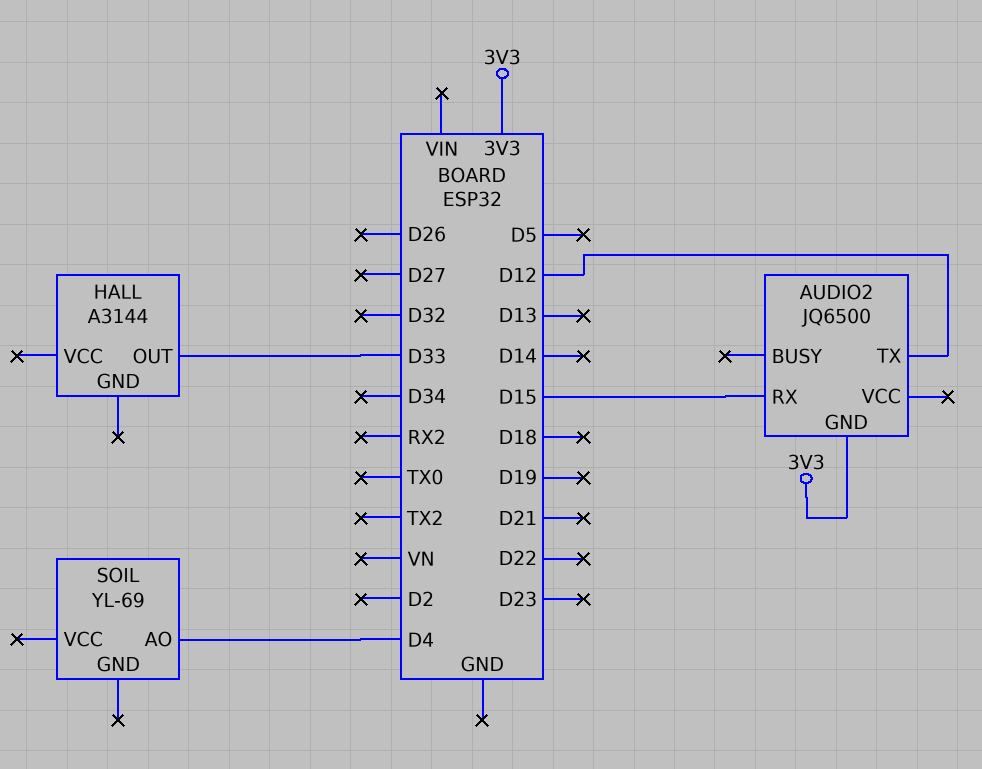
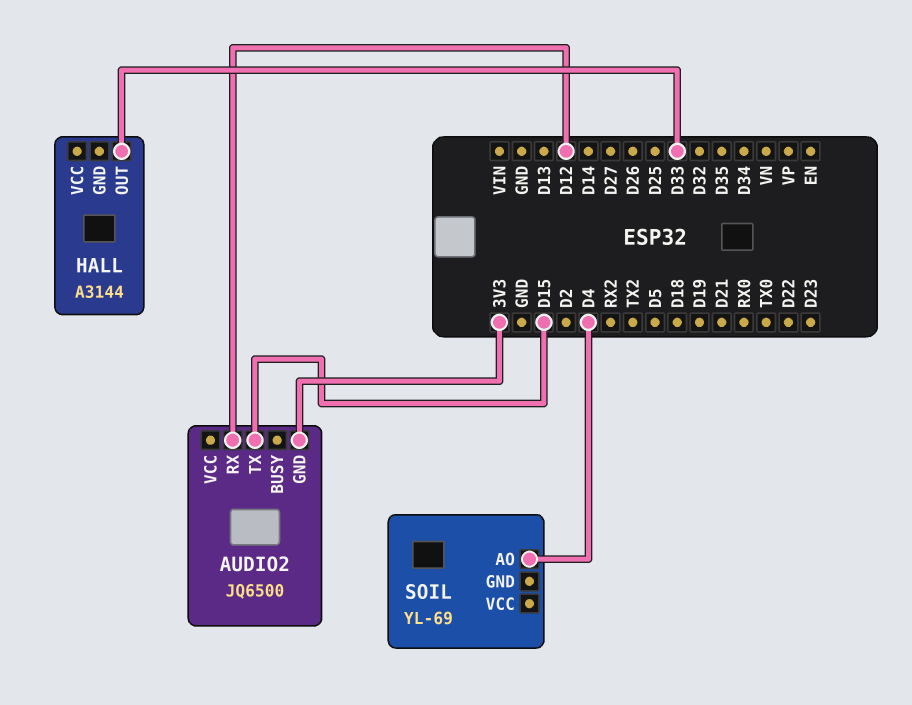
AUDIO2 pin RX: D15 -> D12
AUDIO2 pin TX: D12 -> D15

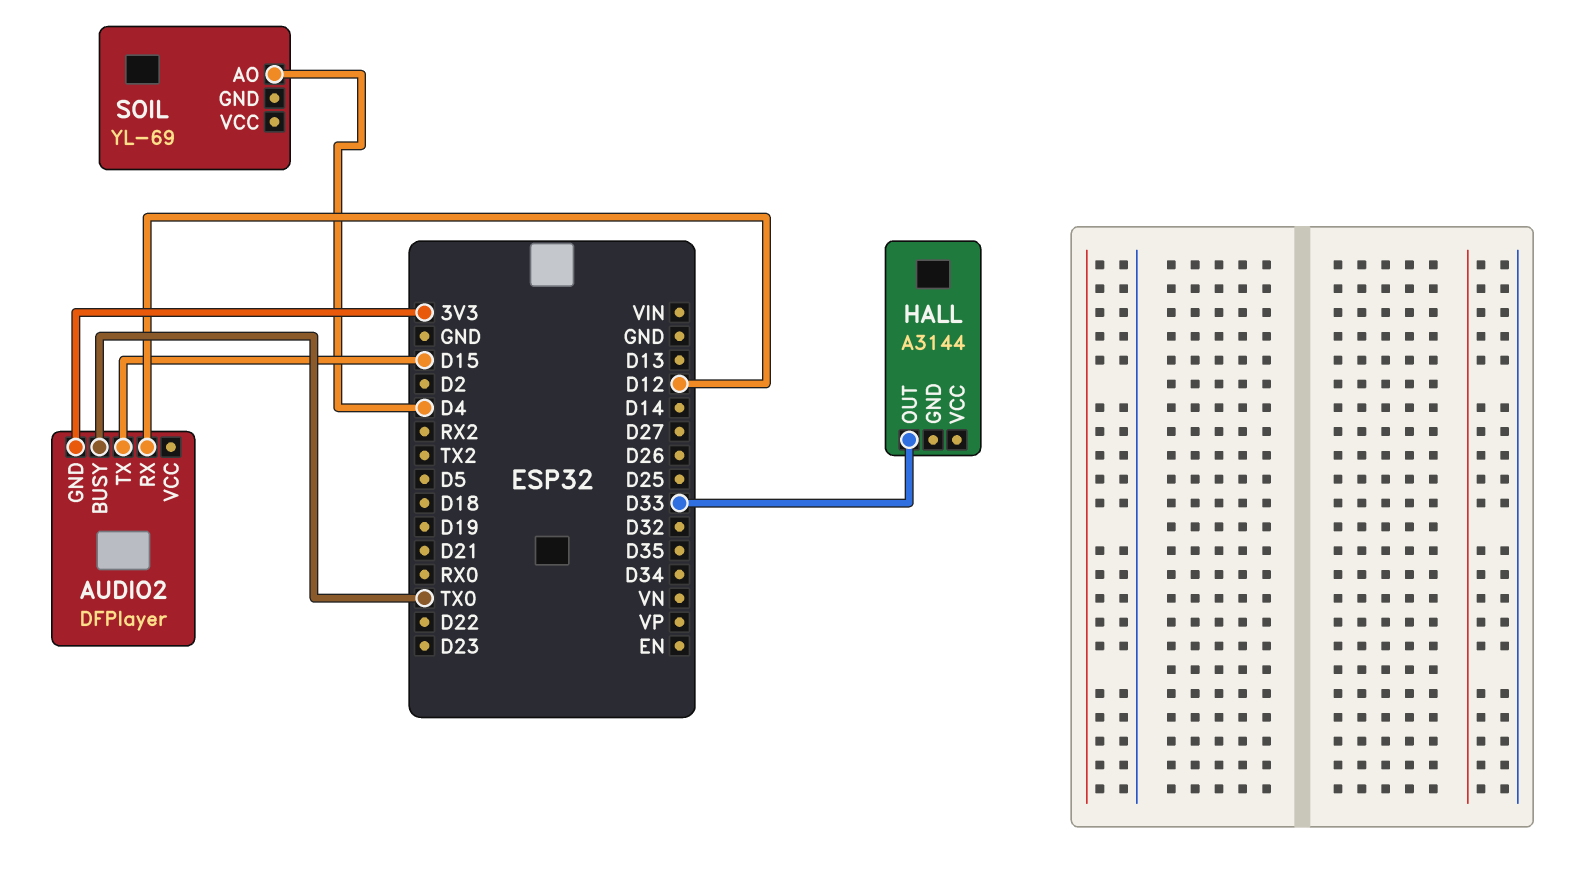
AUDIO2: JQ6500 -> DFPlayer
AUDIO2 pin BUSY: none -> TX0

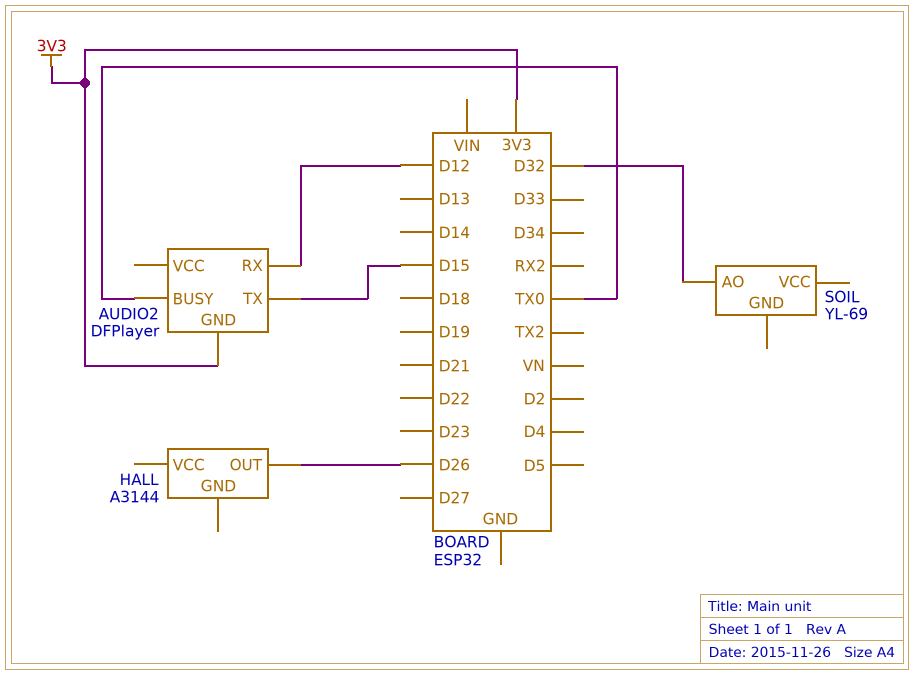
HALL pin OUT: D33 -> D26
SOIL pin AO: D4 -> D32

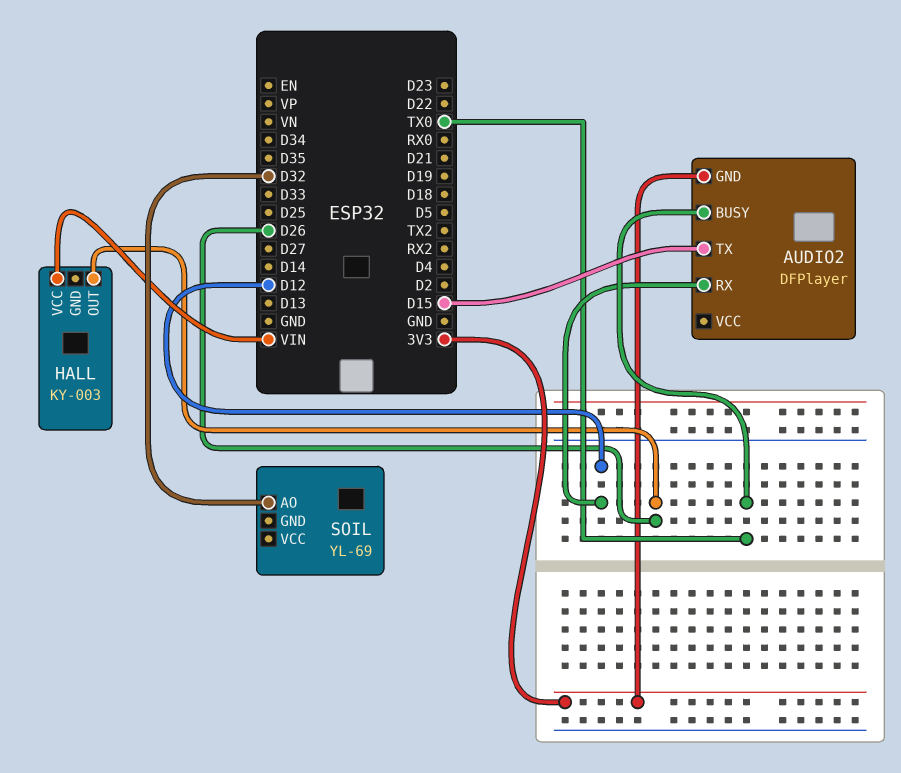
HALL: A3144 -> KY-003
HALL pin VCC: none -> VIN

